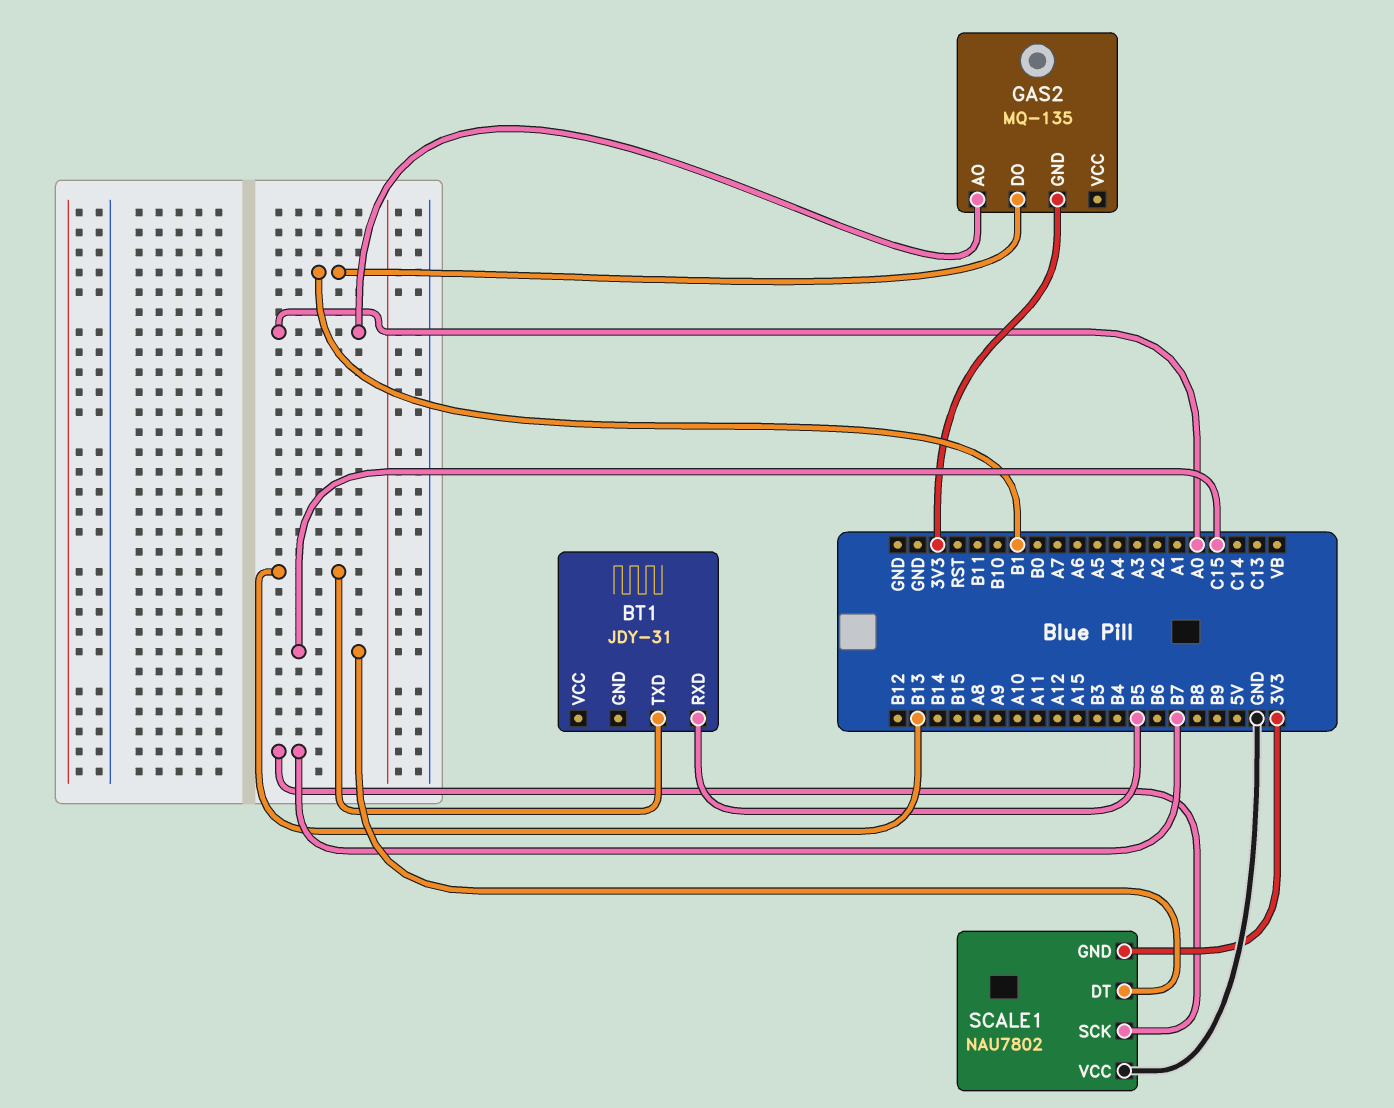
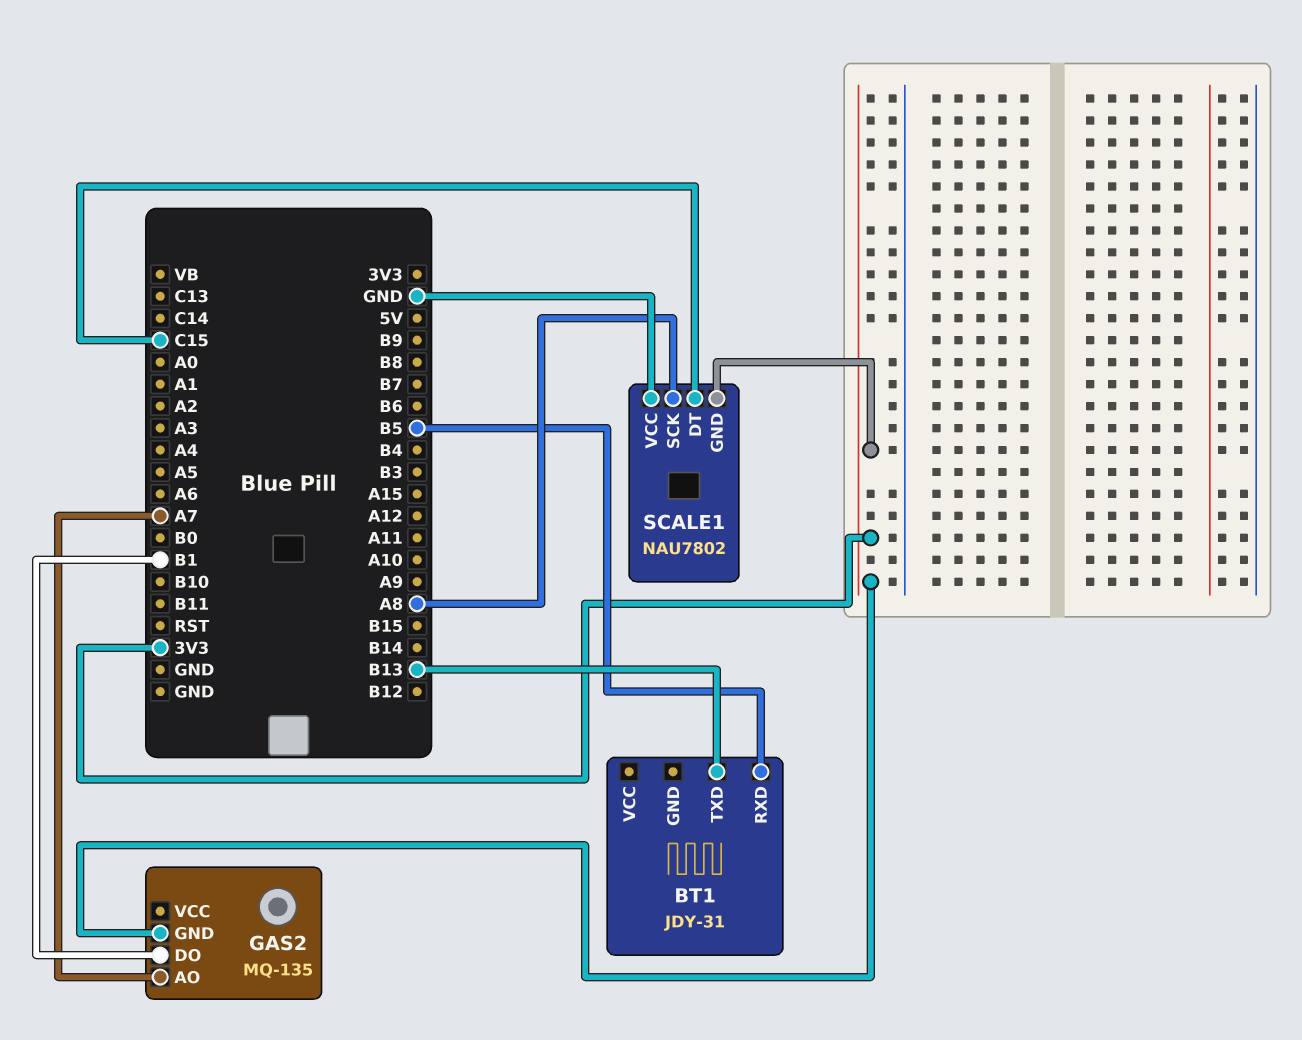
GAS2 pin AO: A0 -> A7
SCALE1 pin SCK: B7 -> A8

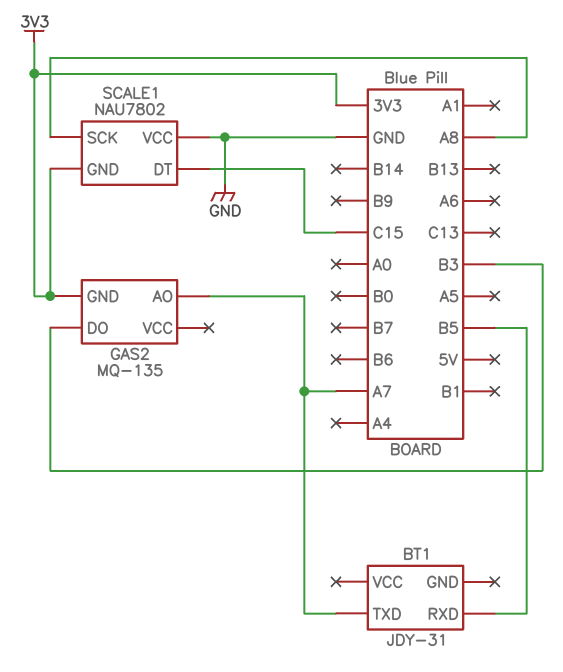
BT1 pin TXD: B13 -> A7
GAS2 pin DO: B1 -> B3

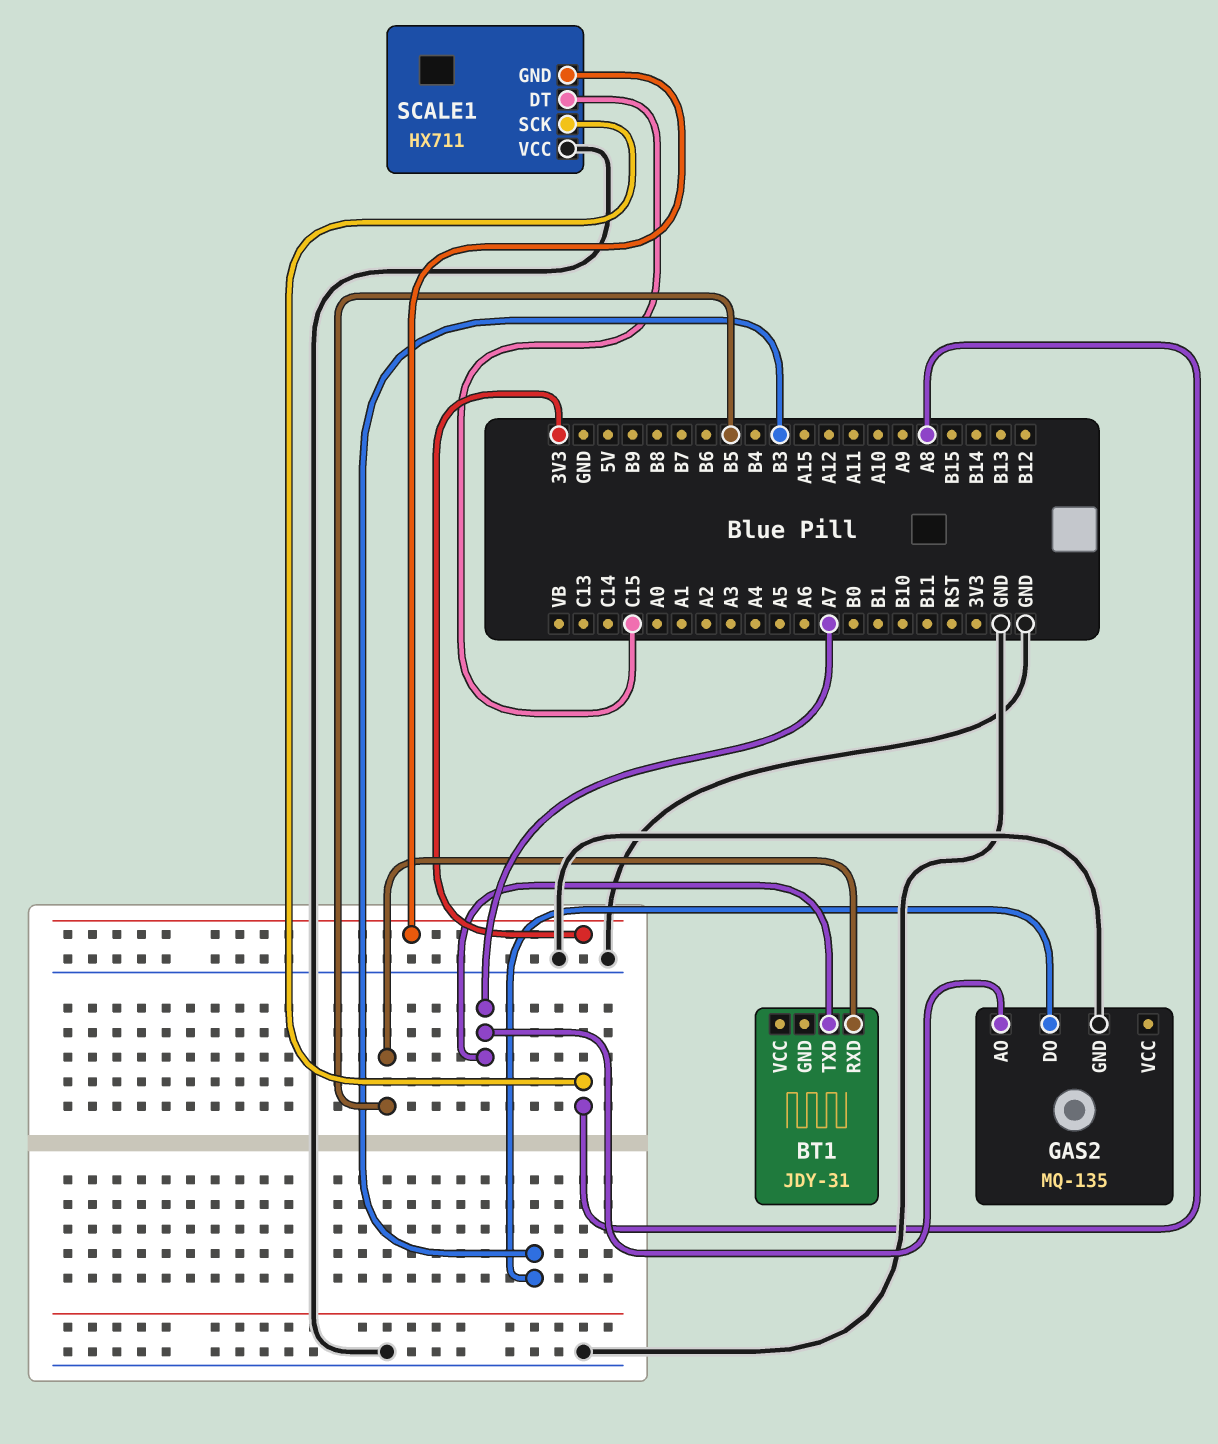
GAS2 pin GND: 3V3 -> GND
SCALE1: NAU7802 -> HX711

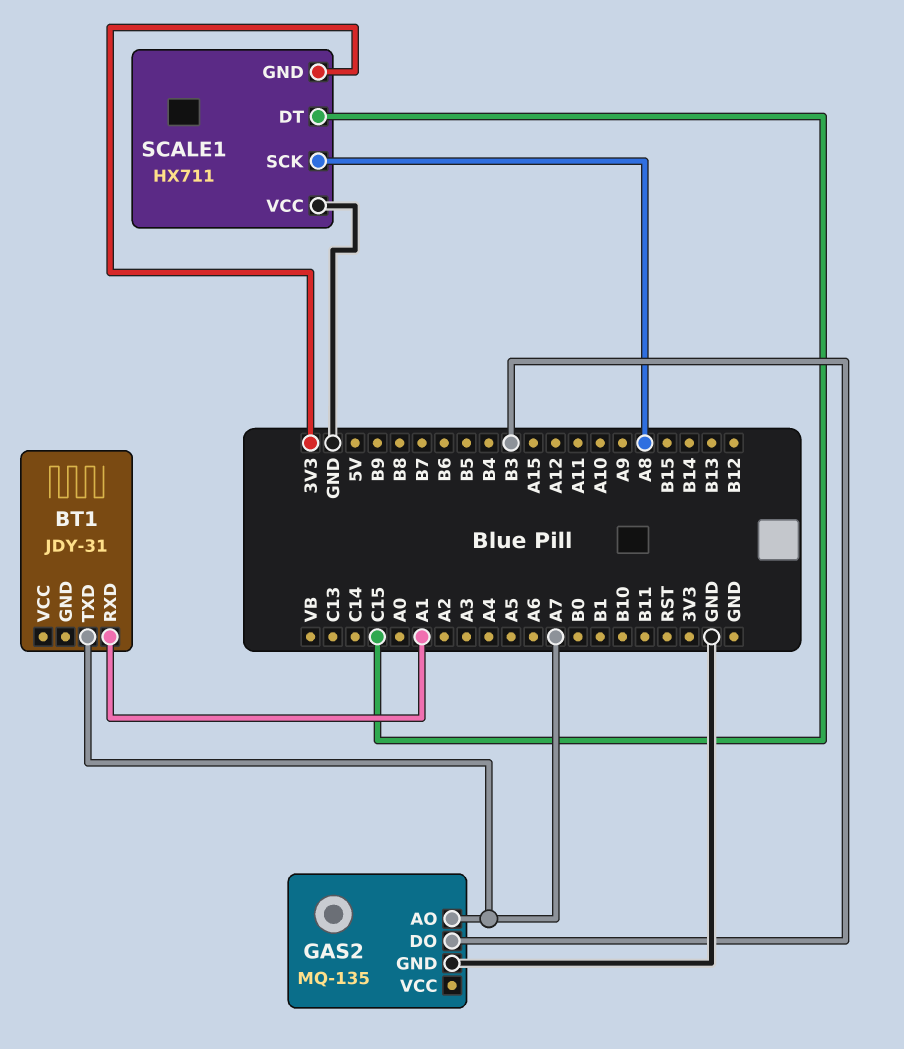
BT1 pin RXD: B5 -> A1

